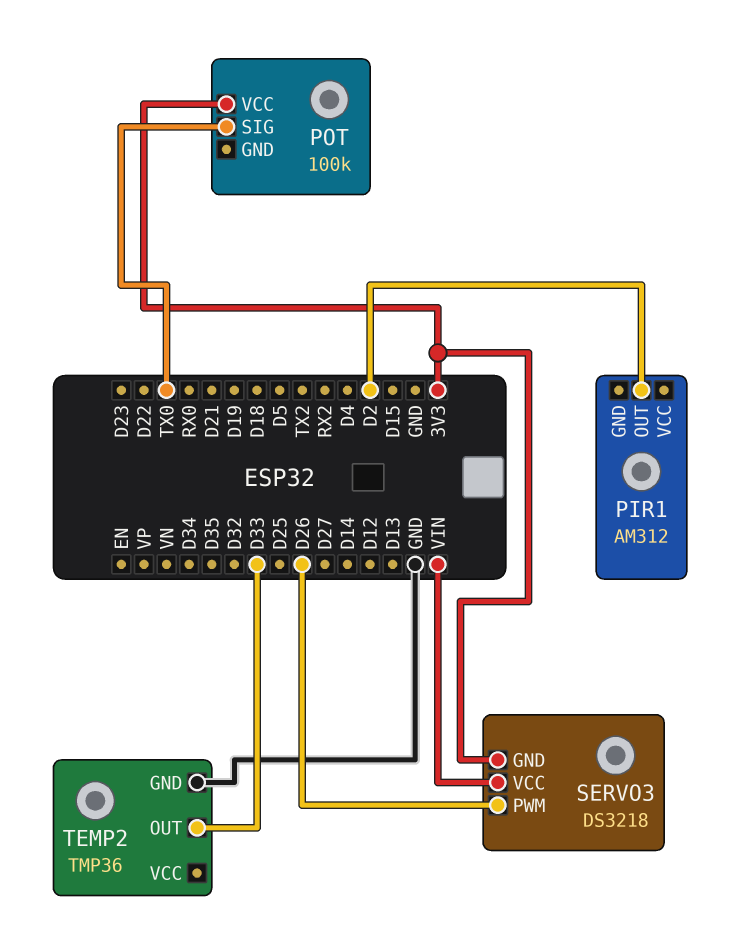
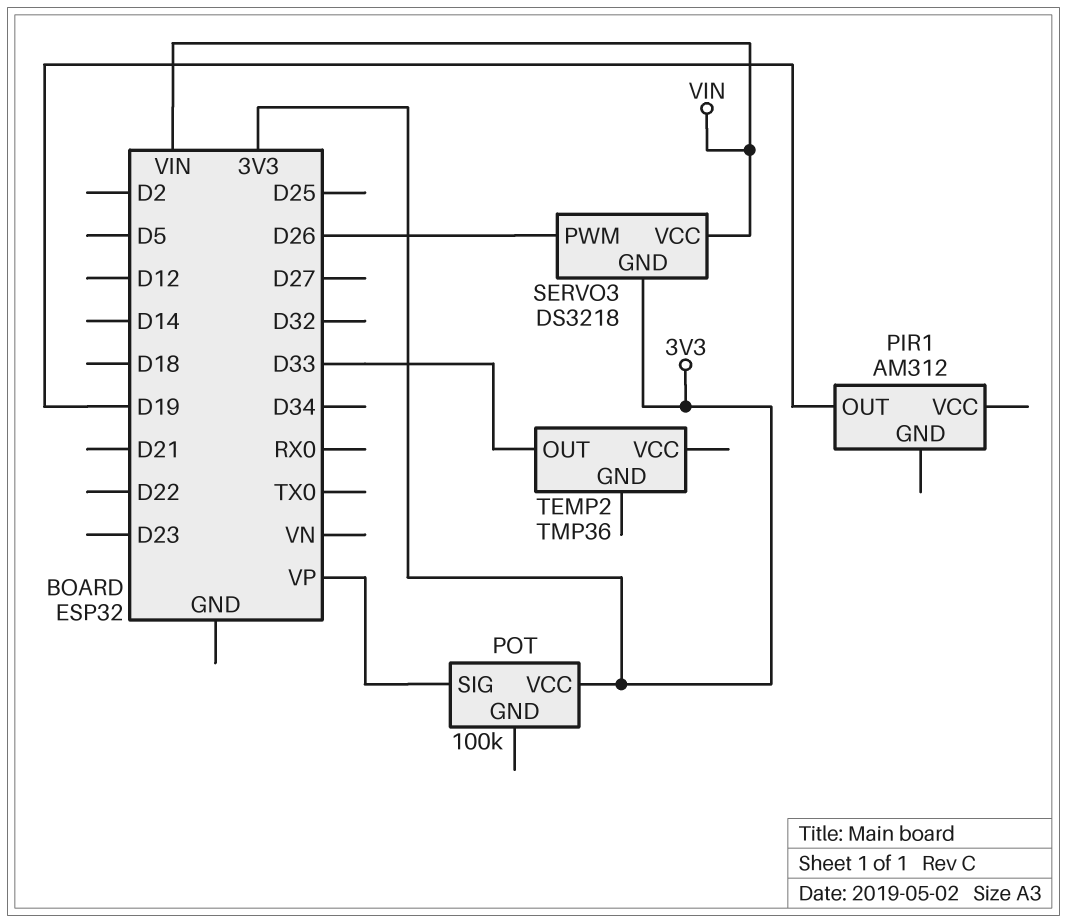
PIR1 pin OUT: D2 -> D19
POT pin SIG: TX0 -> VP
TEMP2 pin GND: GND -> none

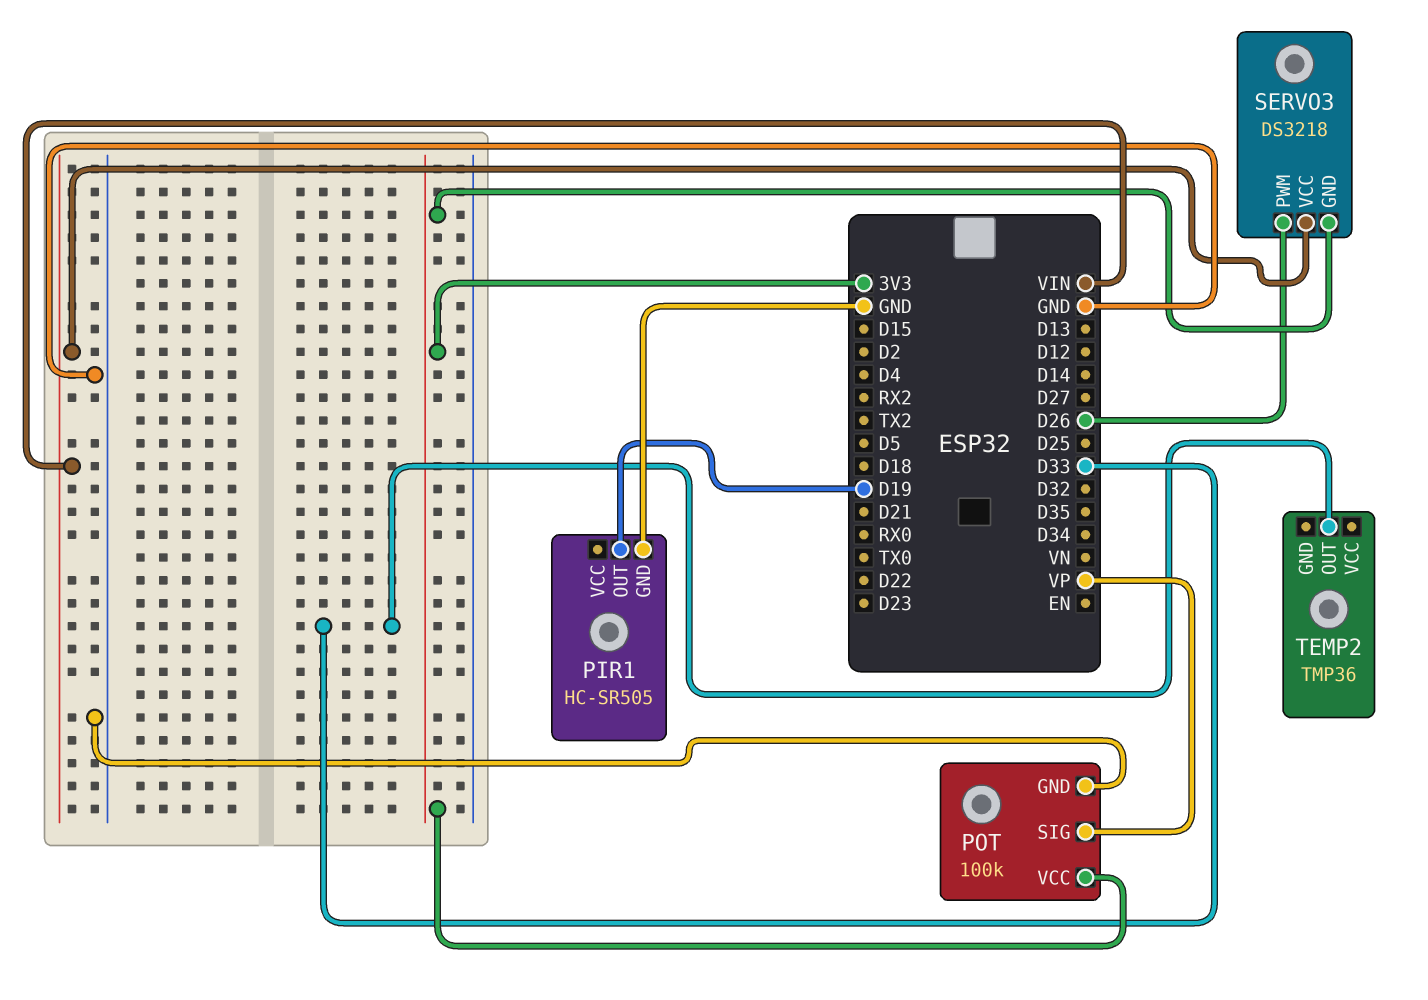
PIR1: AM312 -> HC-SR505
PIR1 pin GND: none -> GND
POT pin GND: none -> GND

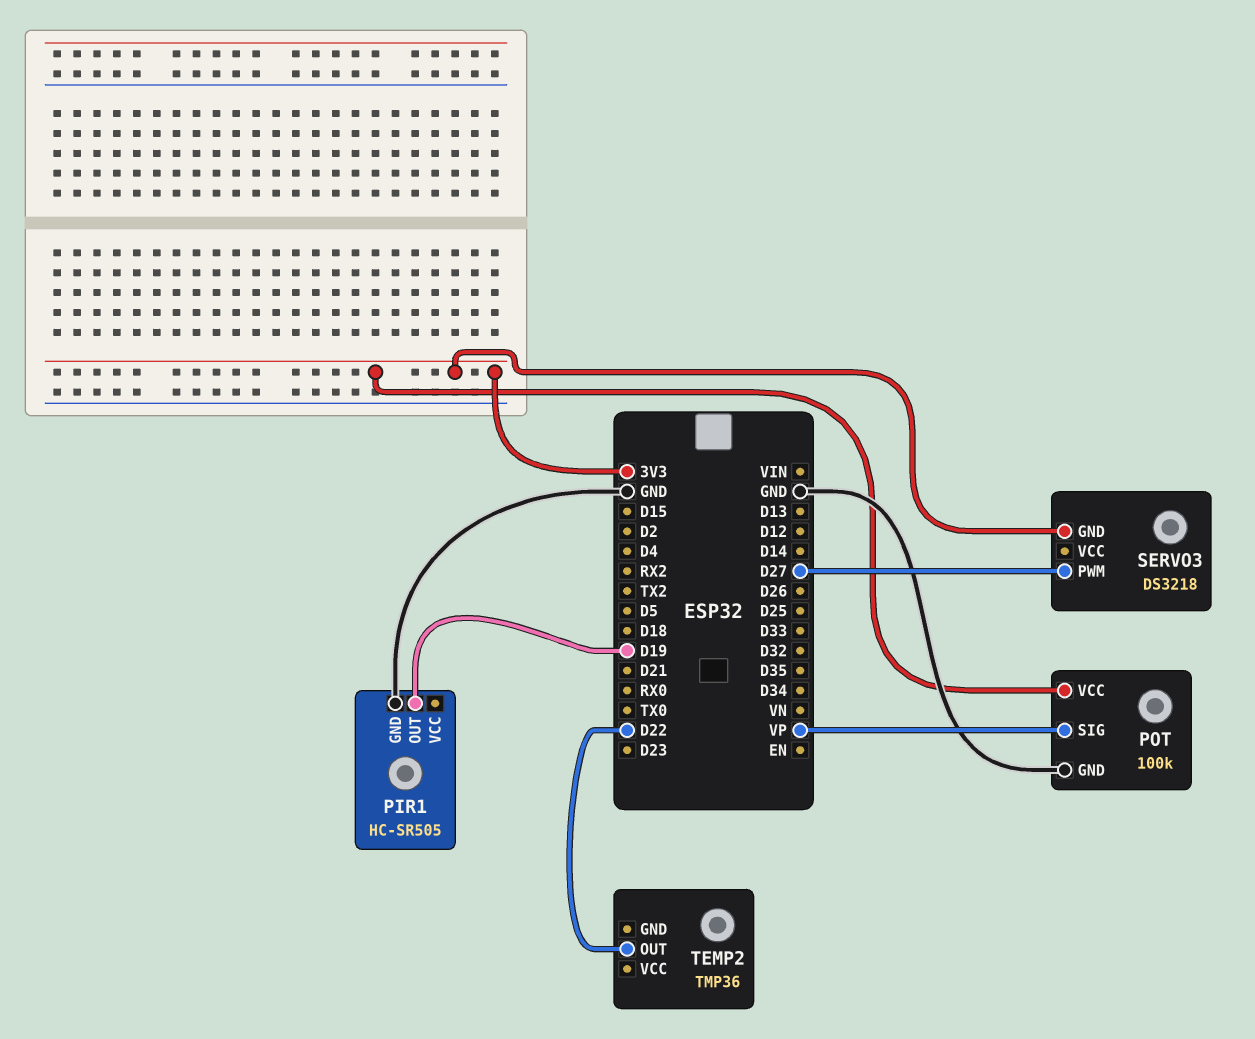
SERVO3 pin PWM: D26 -> D27
SERVO3 pin VCC: VIN -> none
TEMP2 pin OUT: D33 -> D22

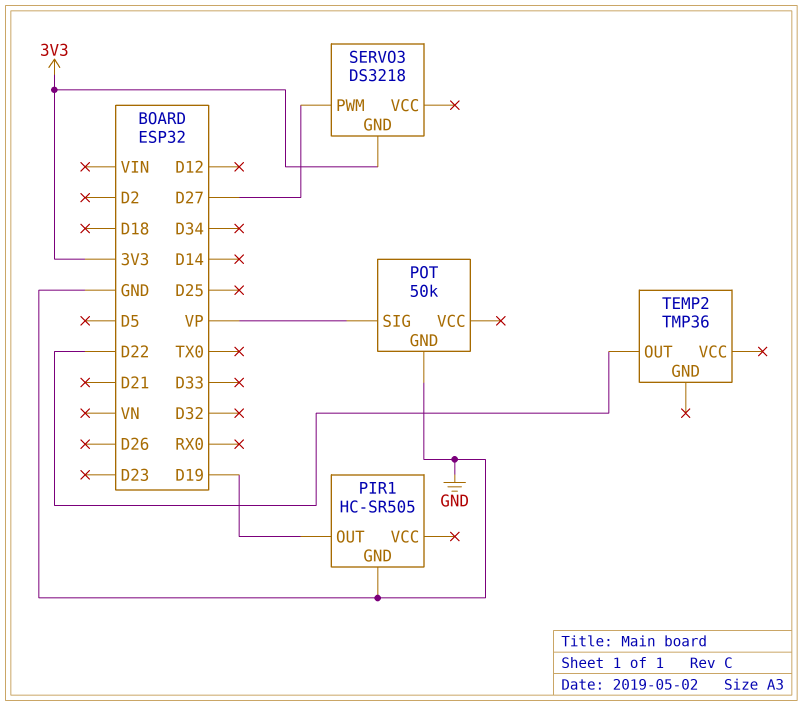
POT: 100k -> 50k
POT pin VCC: 3V3 -> none

